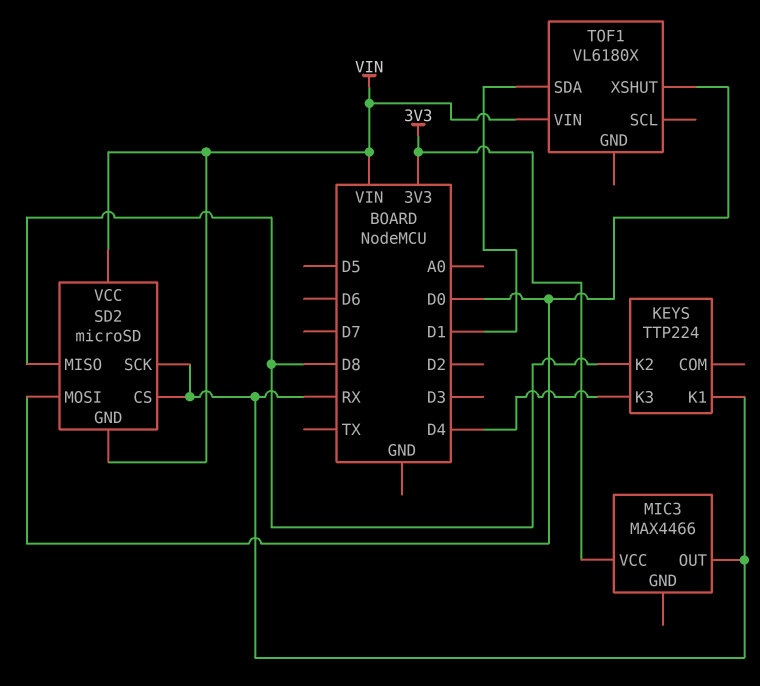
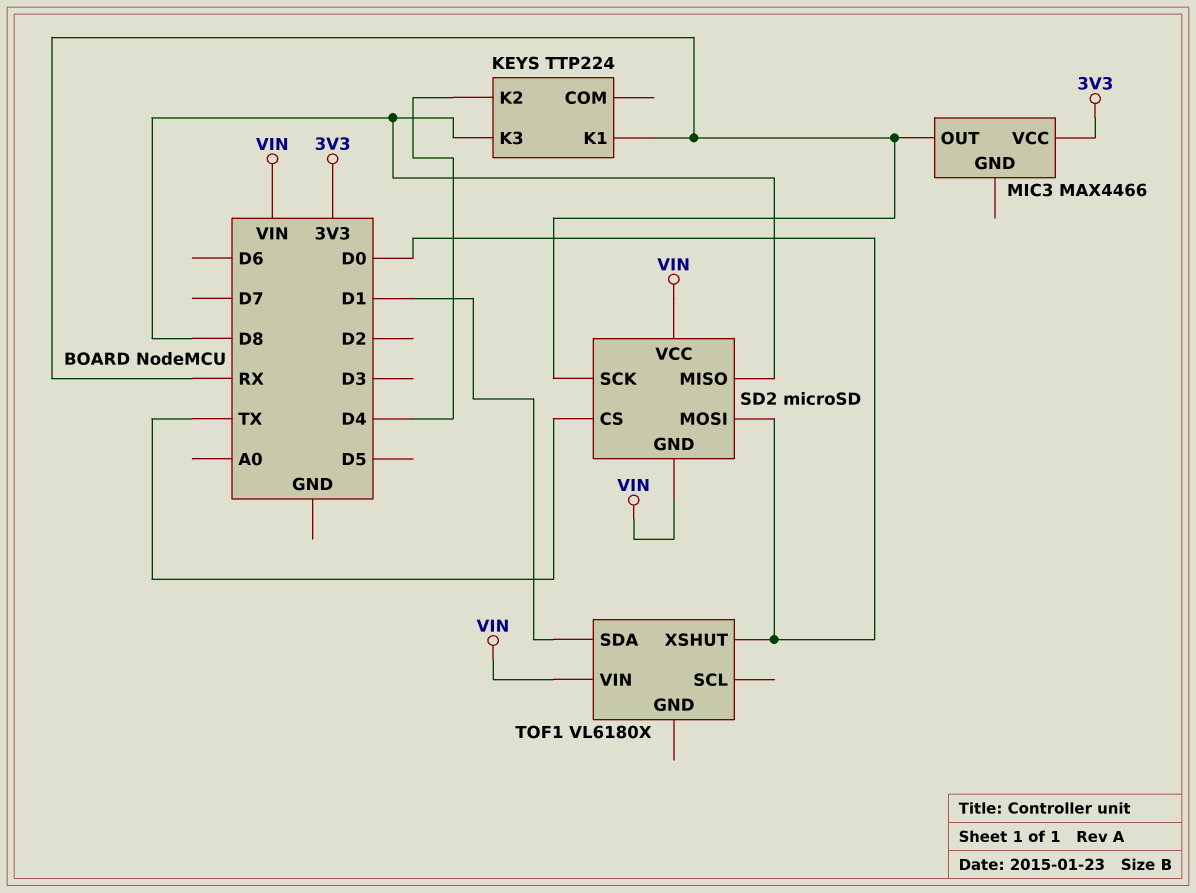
KEYS pin K2: D8 -> D4
KEYS pin K3: D4 -> D8
SD2 pin CS: RX -> TX

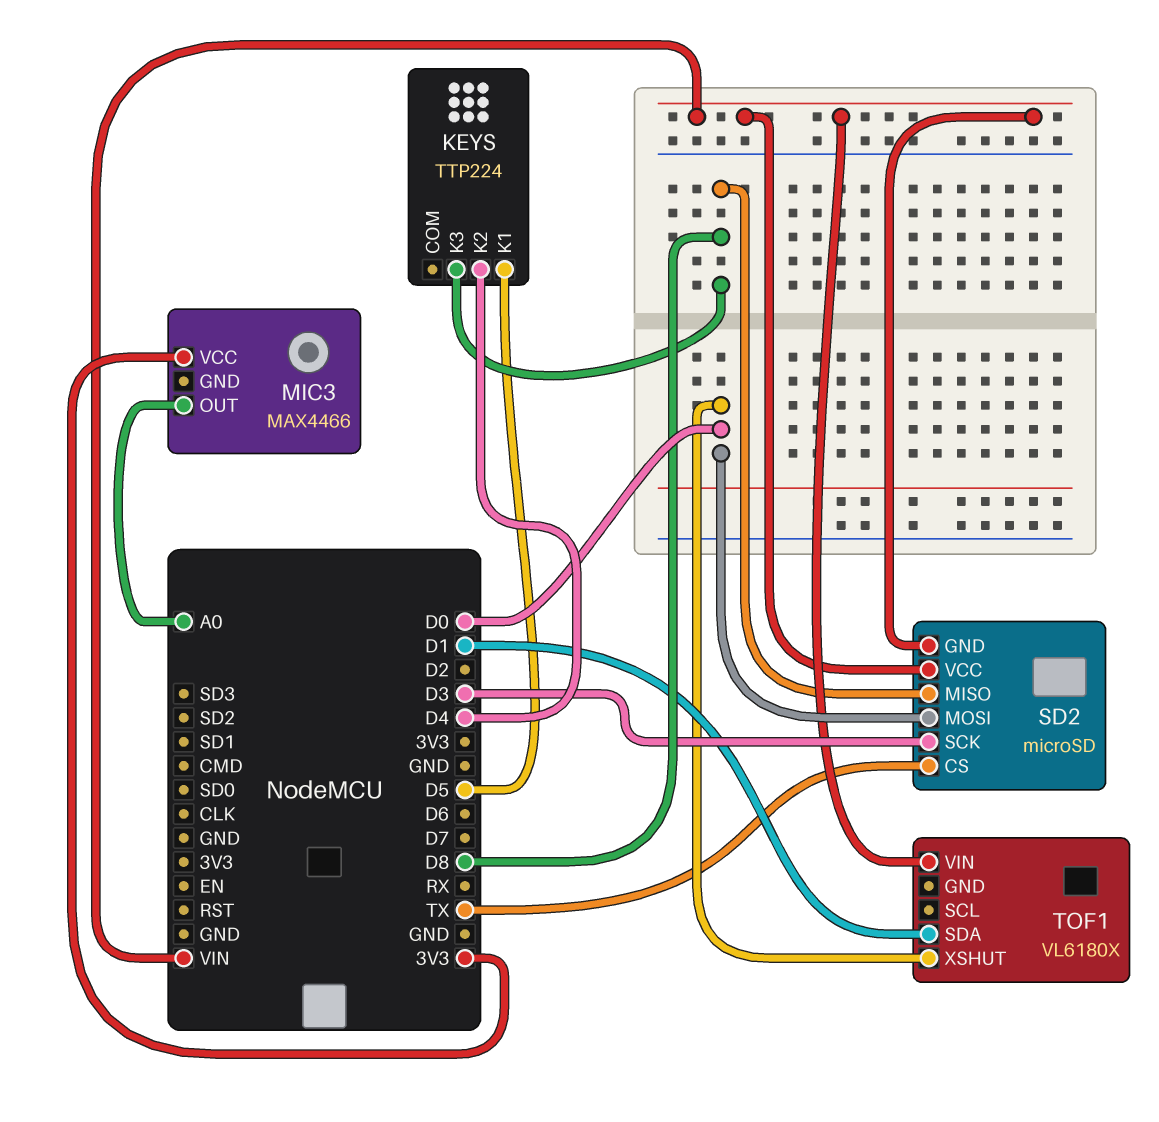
KEYS pin K1: RX -> D5
MIC3 pin OUT: RX -> A0
SD2 pin SCK: RX -> D3

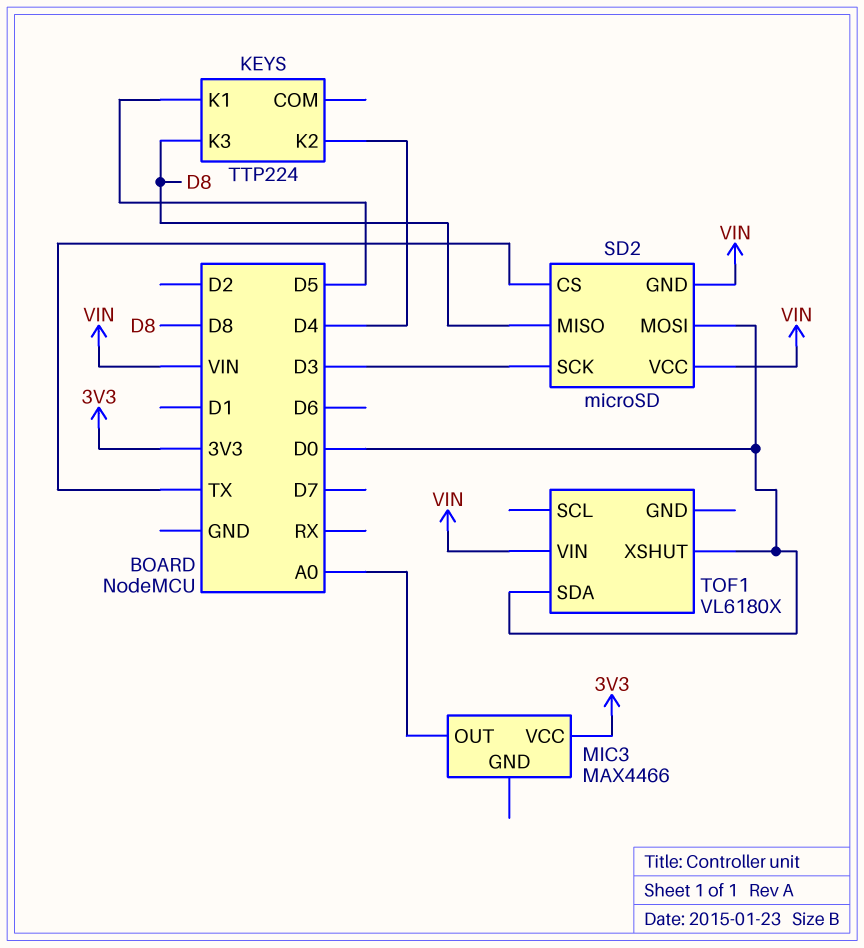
TOF1 pin SDA: D1 -> D0

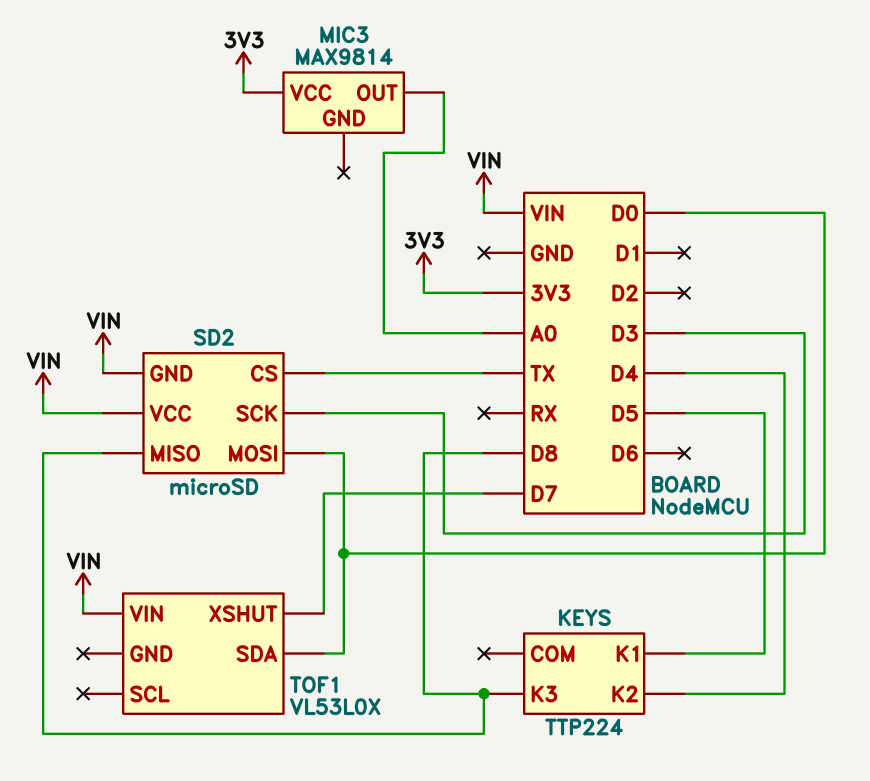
MIC3: MAX4466 -> MAX9814
TOF1: VL6180X -> VL53L0X
TOF1 pin XSHUT: D0 -> D7

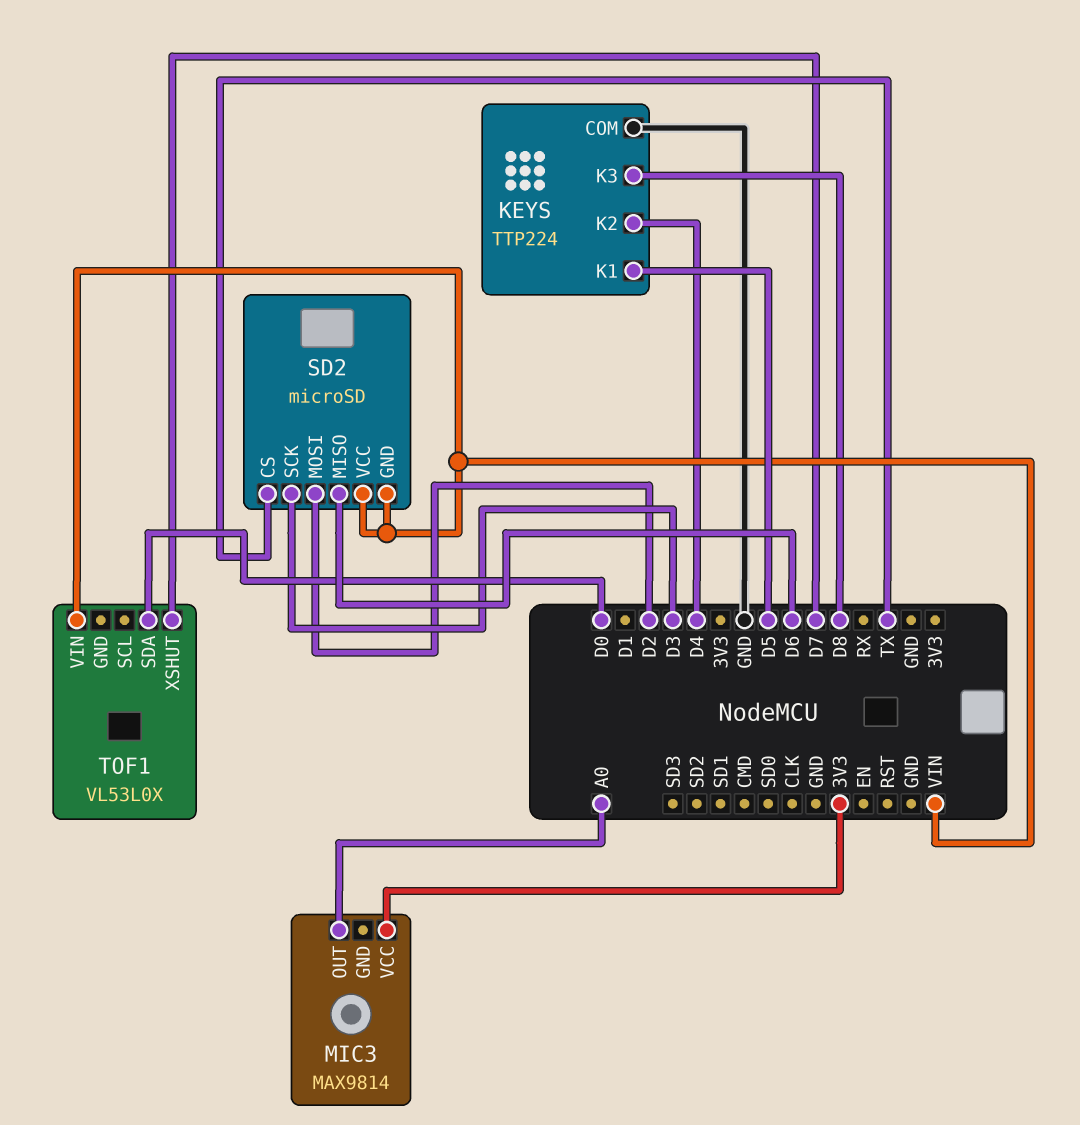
KEYS pin COM: none -> GND
SD2 pin MISO: D8 -> D6
SD2 pin MOSI: D0 -> D2

